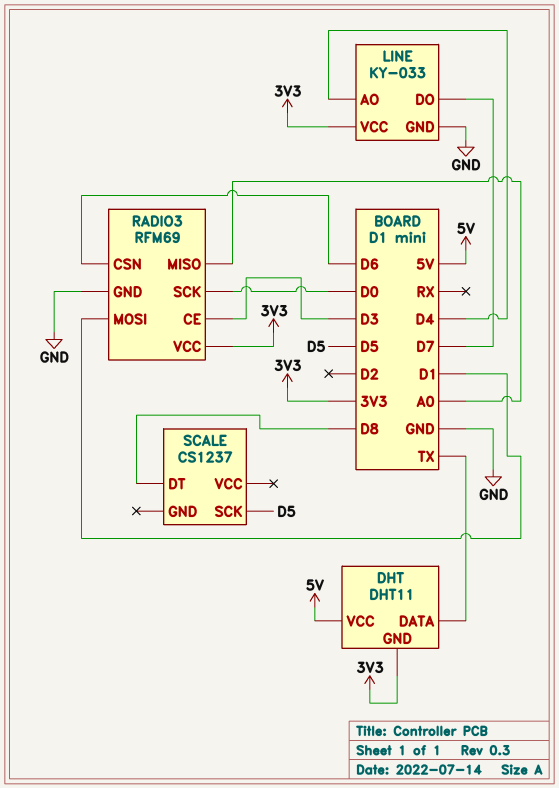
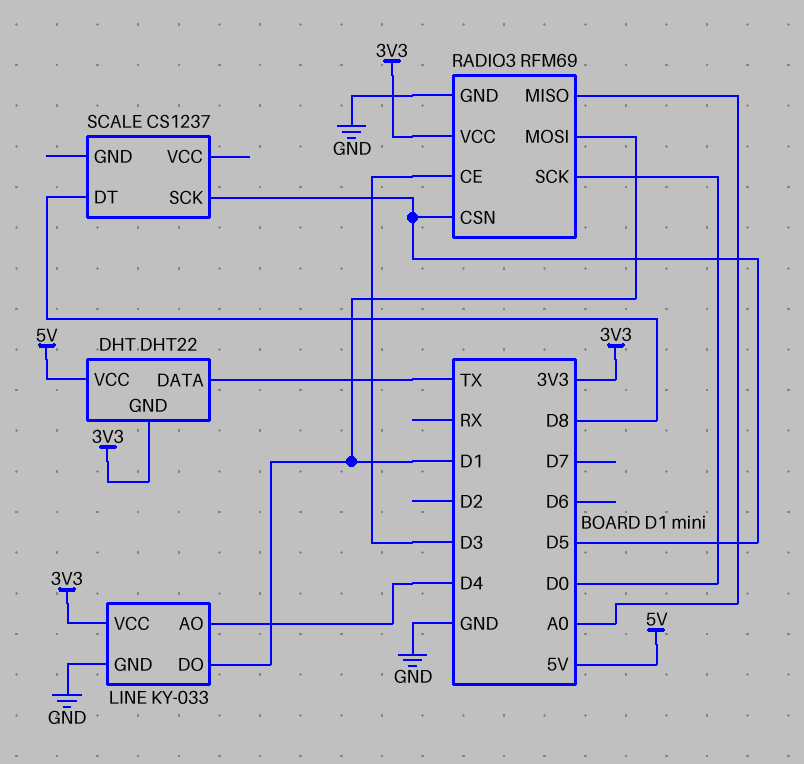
DHT: DHT11 -> DHT22
LINE pin DO: D7 -> D1
RADIO3 pin CSN: D6 -> D5

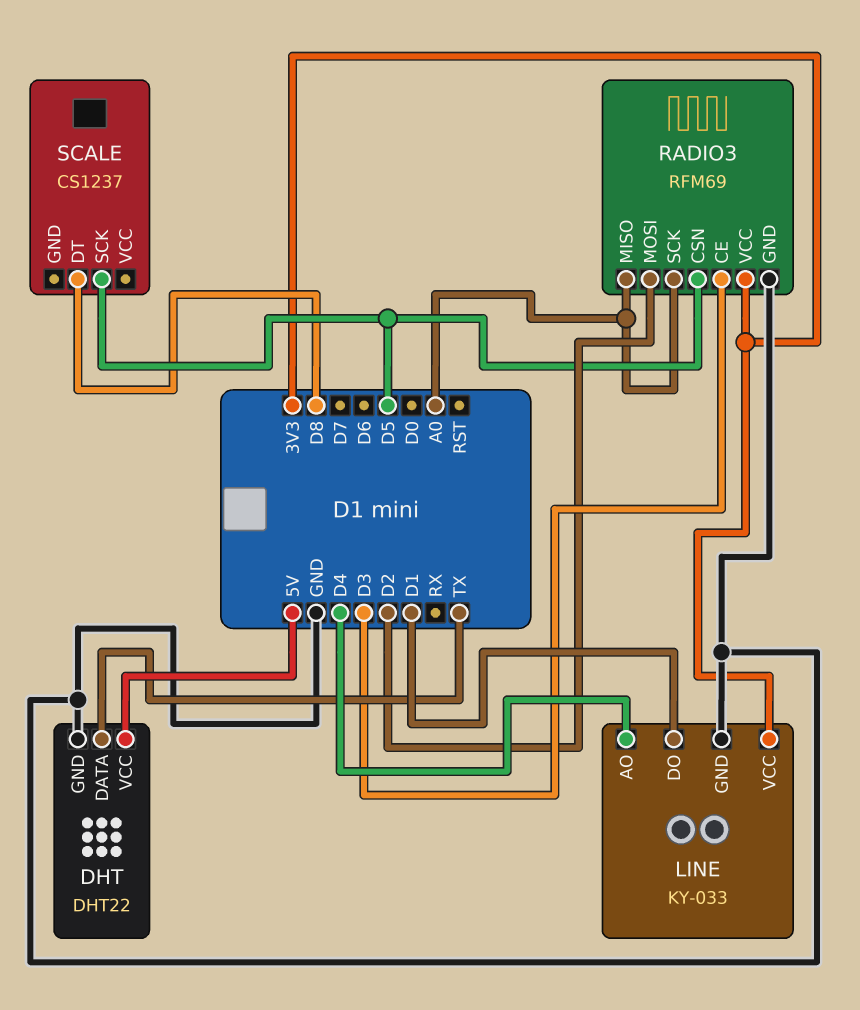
DHT pin GND: 3V3 -> GND
RADIO3 pin MOSI: D1 -> D2
RADIO3 pin SCK: D0 -> A0

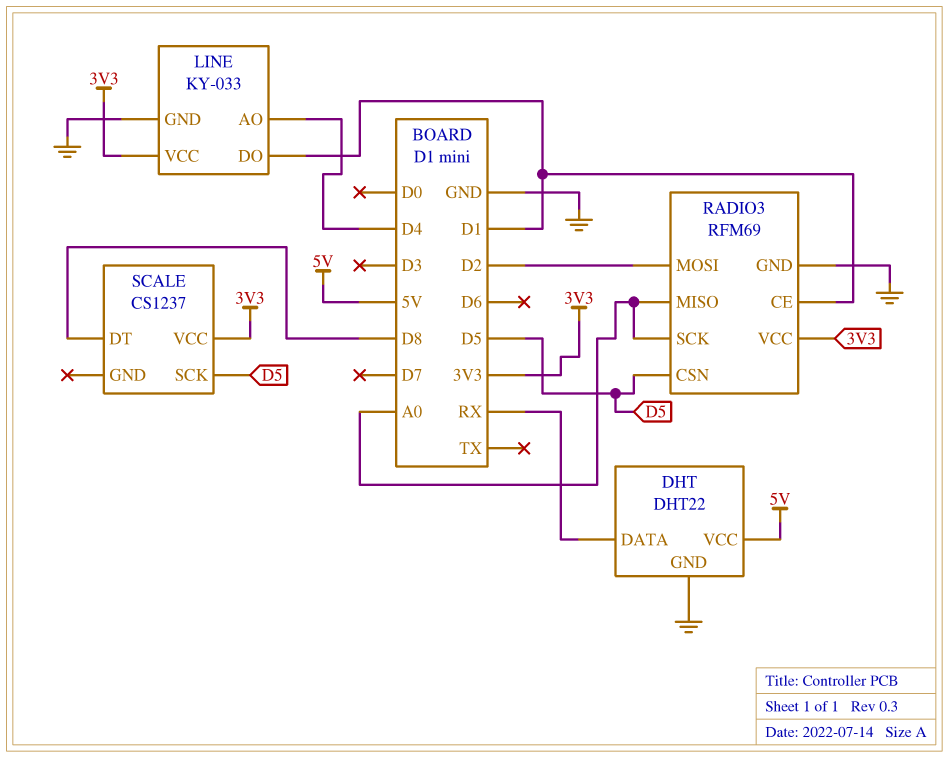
DHT pin DATA: TX -> RX
RADIO3 pin CE: D3 -> D1
SCALE pin VCC: none -> 3V3

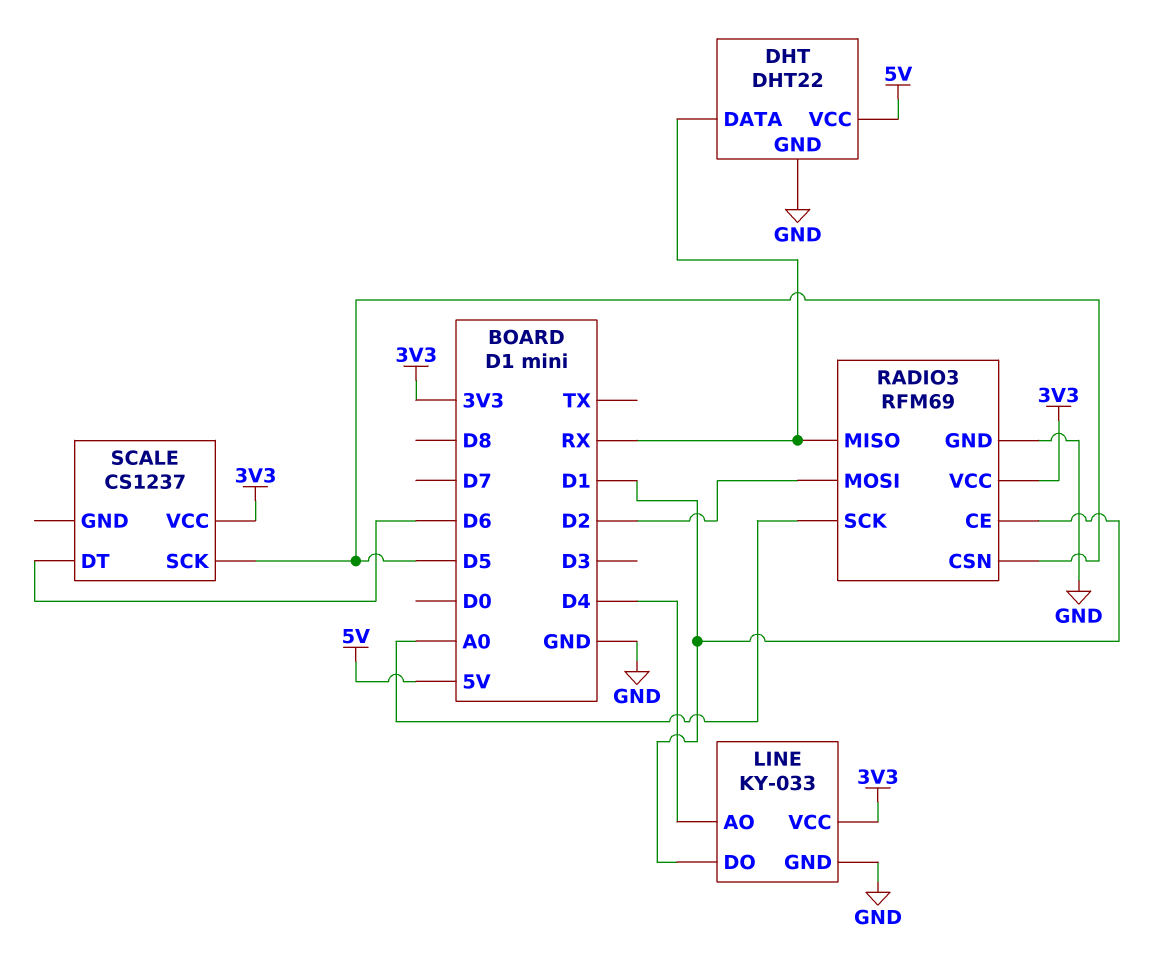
RADIO3 pin MISO: A0 -> RX
SCALE pin DT: D8 -> D6

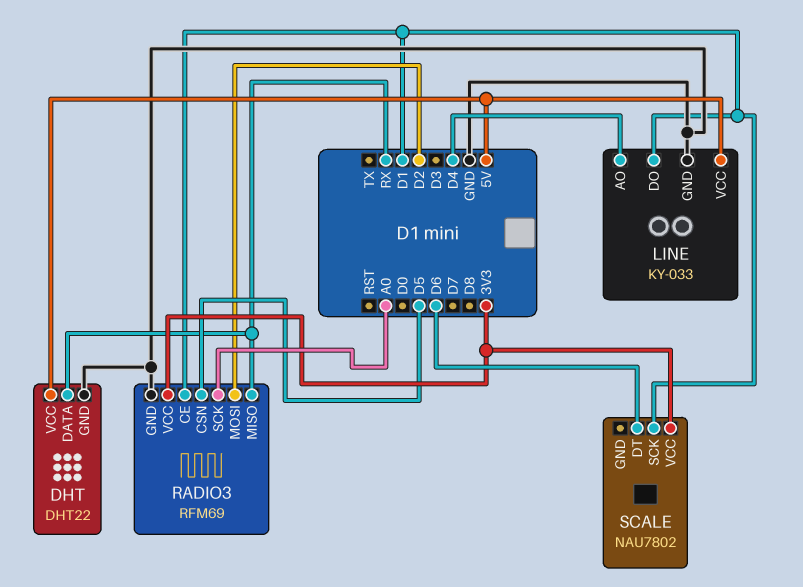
LINE pin VCC: 3V3 -> 5V
SCALE: CS1237 -> NAU7802
SCALE pin SCK: D5 -> D1

